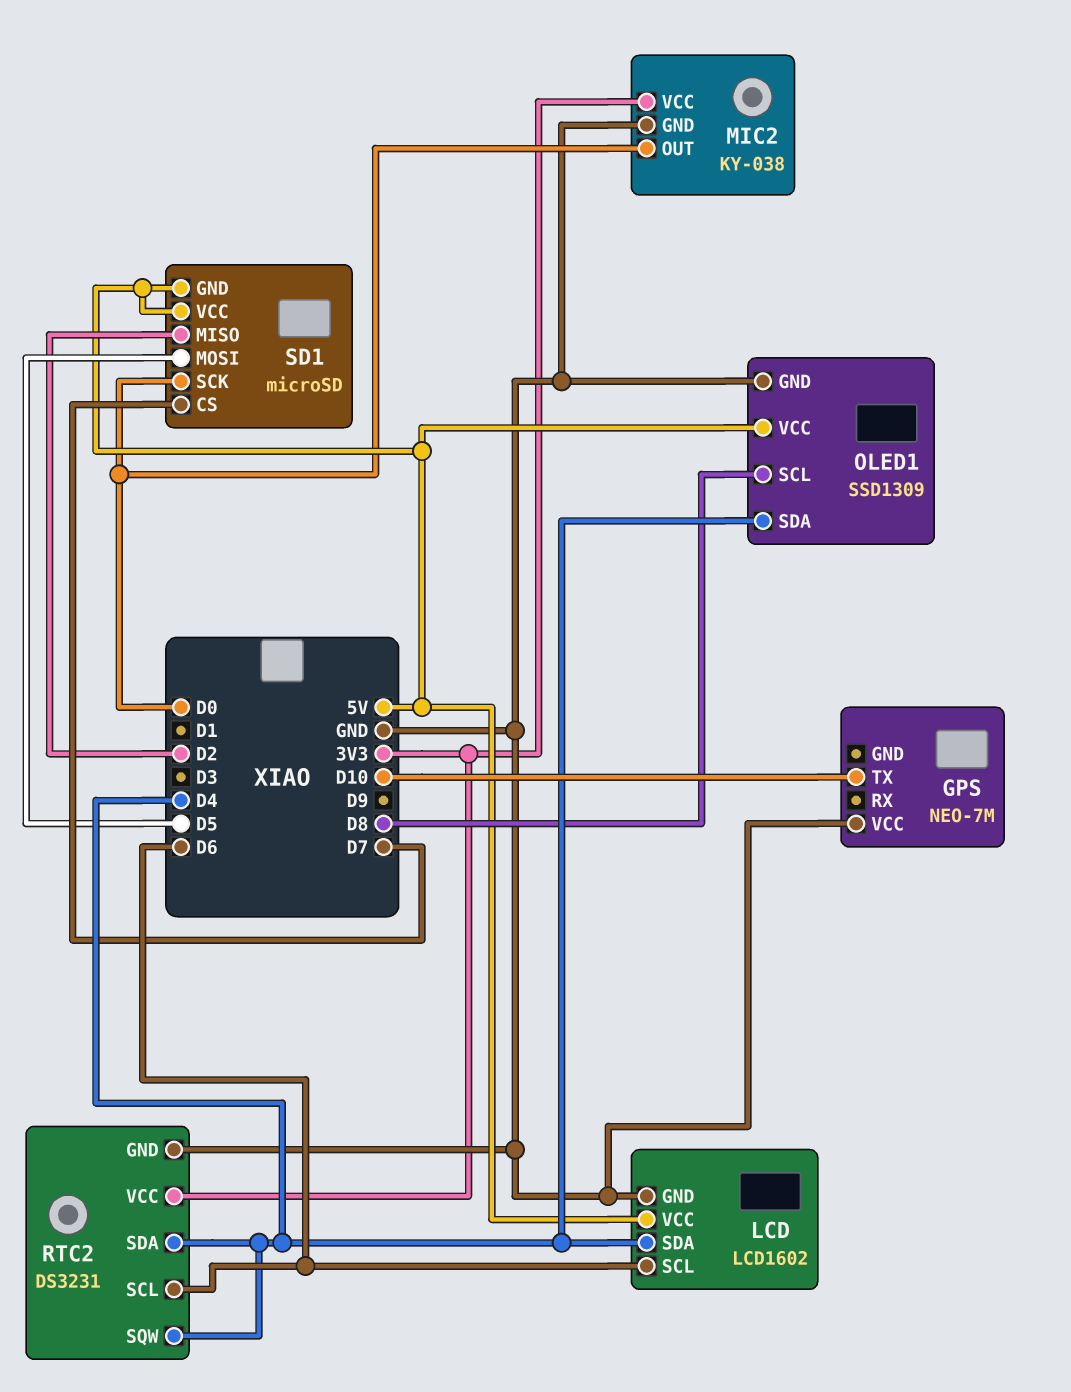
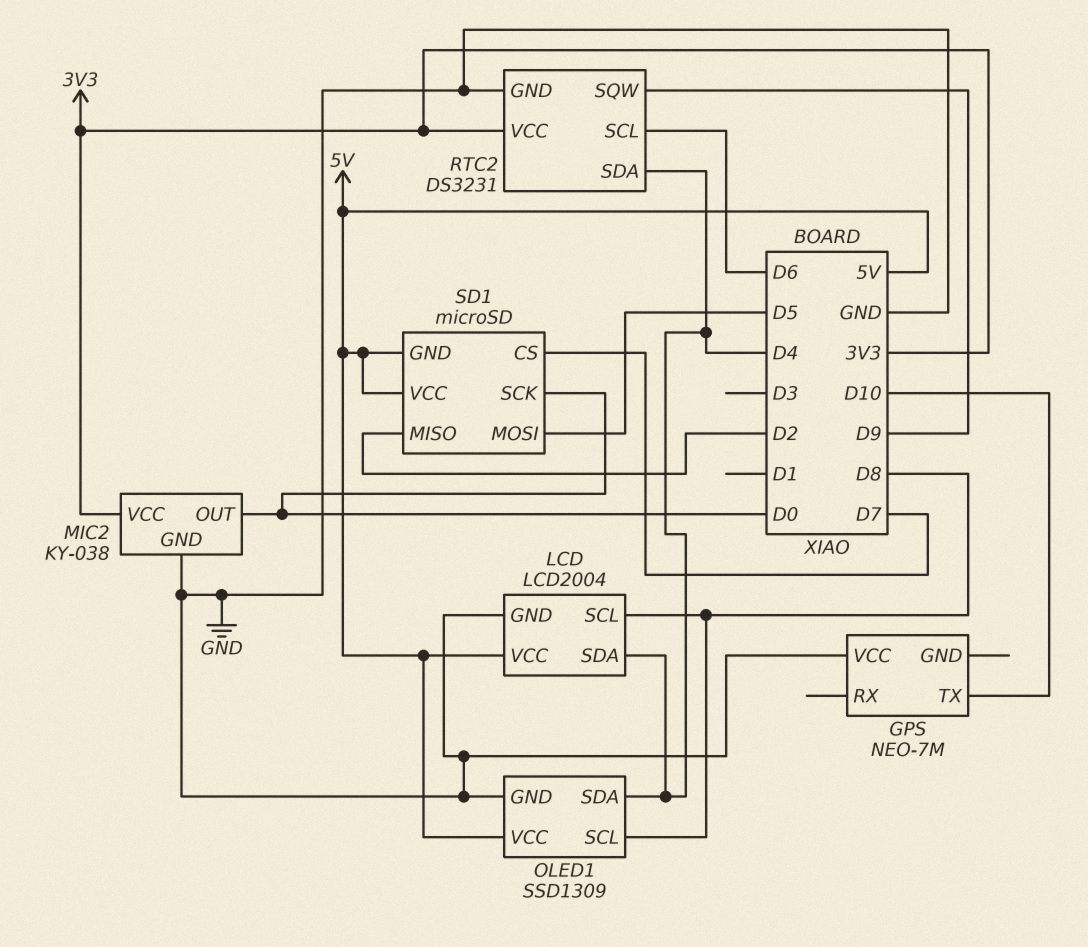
LCD: LCD1602 -> LCD2004
LCD pin SCL: D6 -> D8
RTC2 pin SQW: D4 -> D9

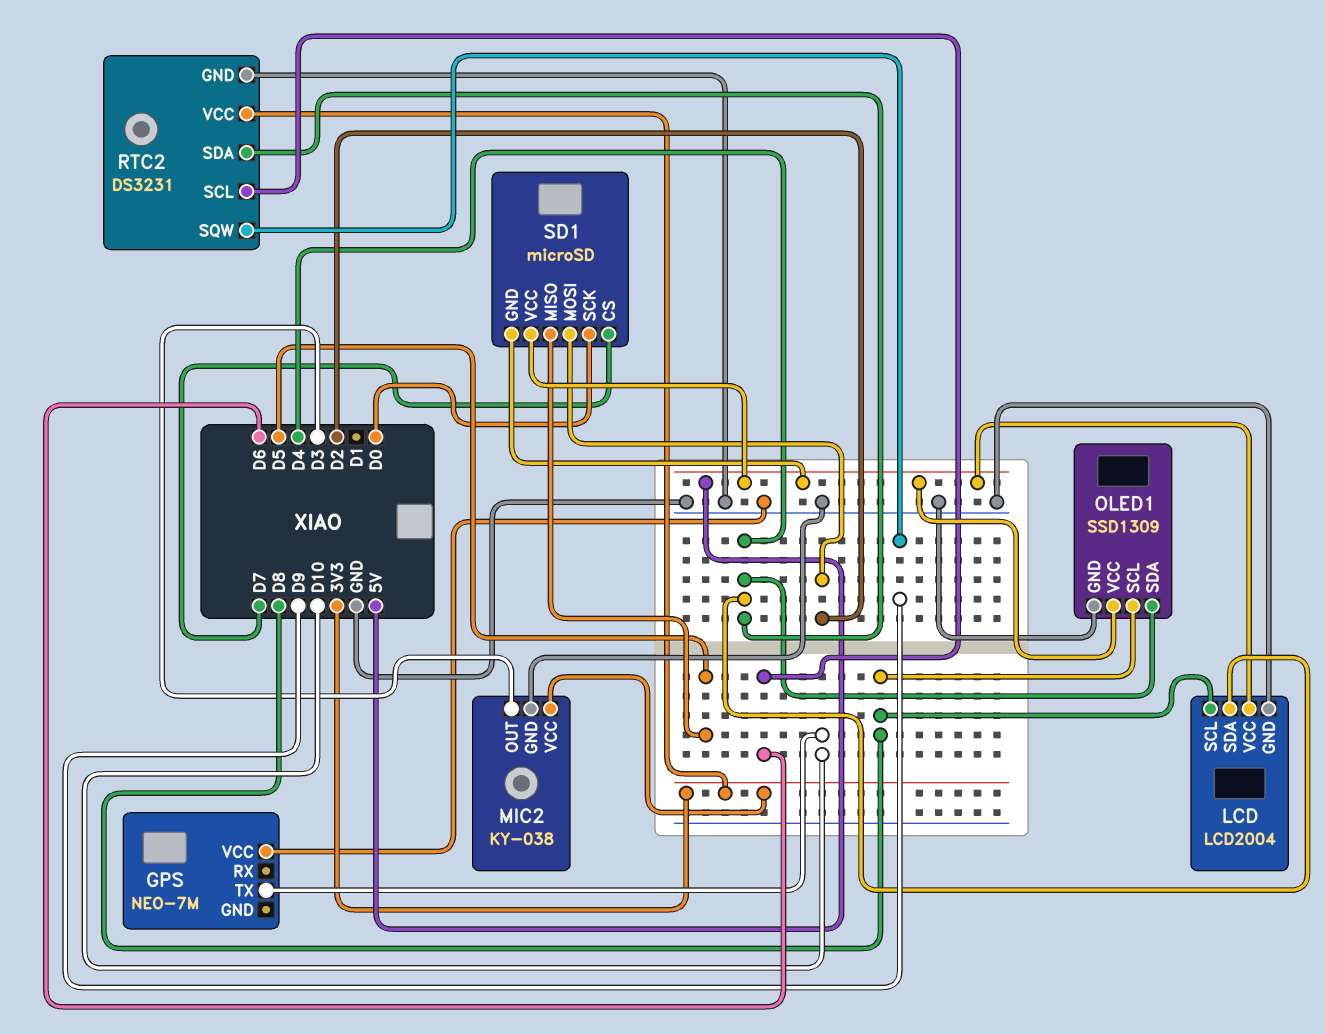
MIC2 pin OUT: D0 -> D3
SD1 pin MISO: D2 -> D5
SD1 pin MOSI: D5 -> D2

